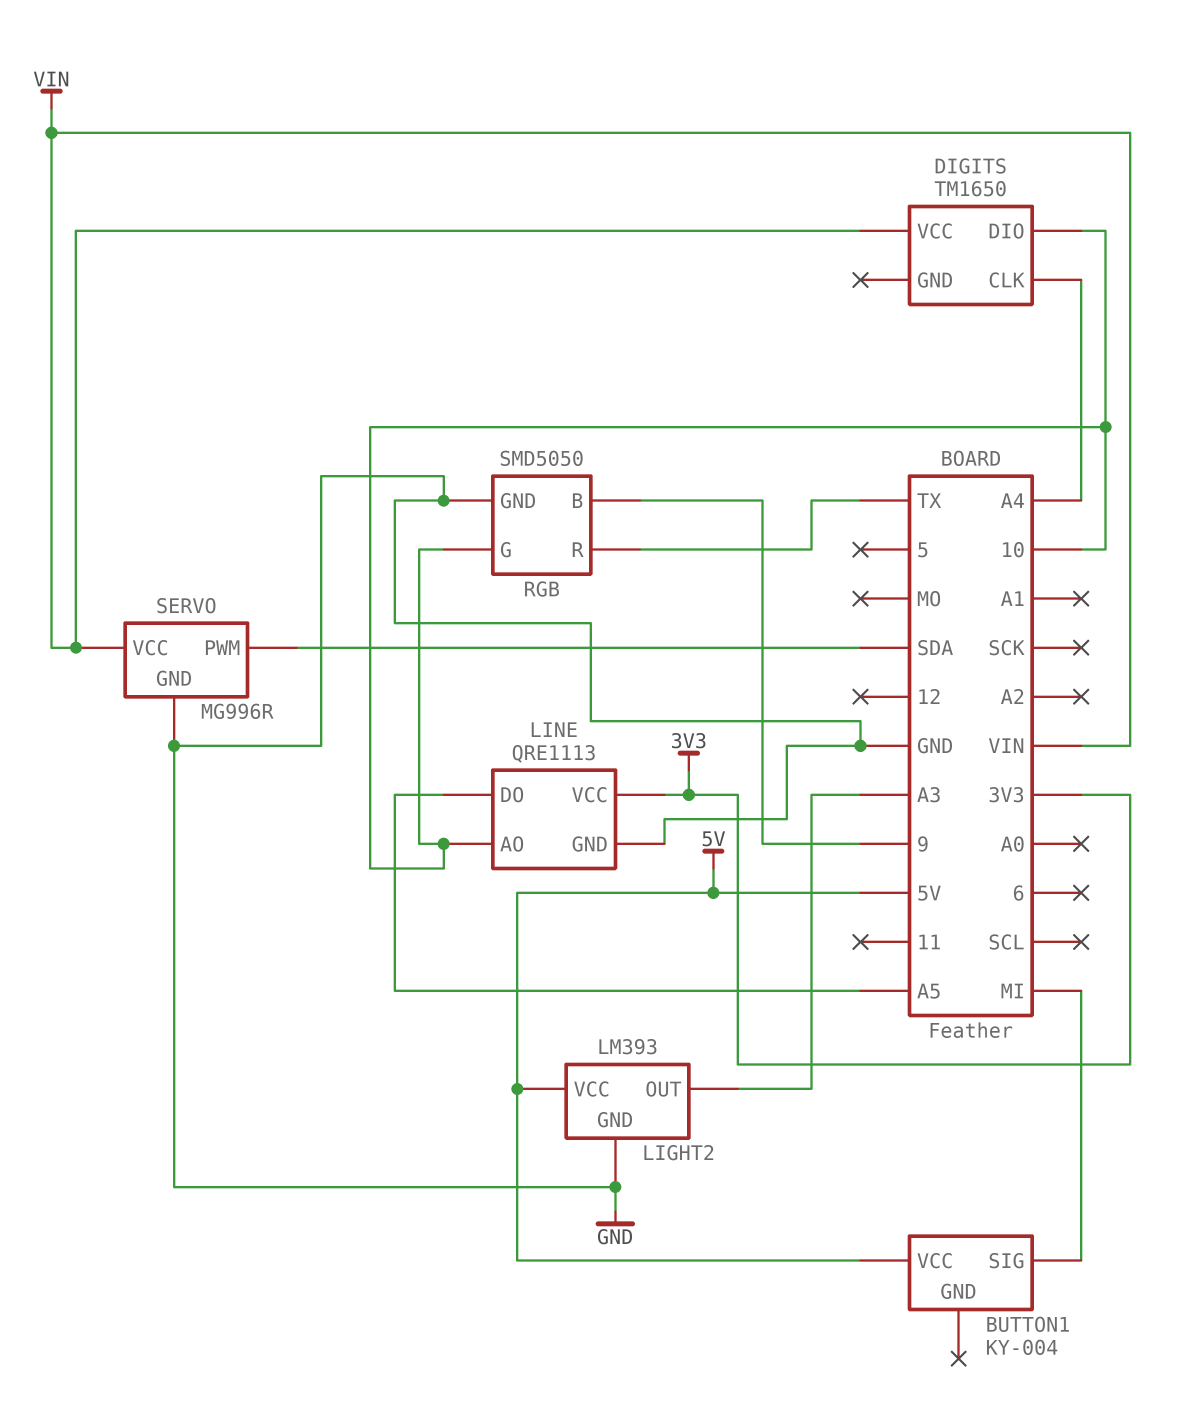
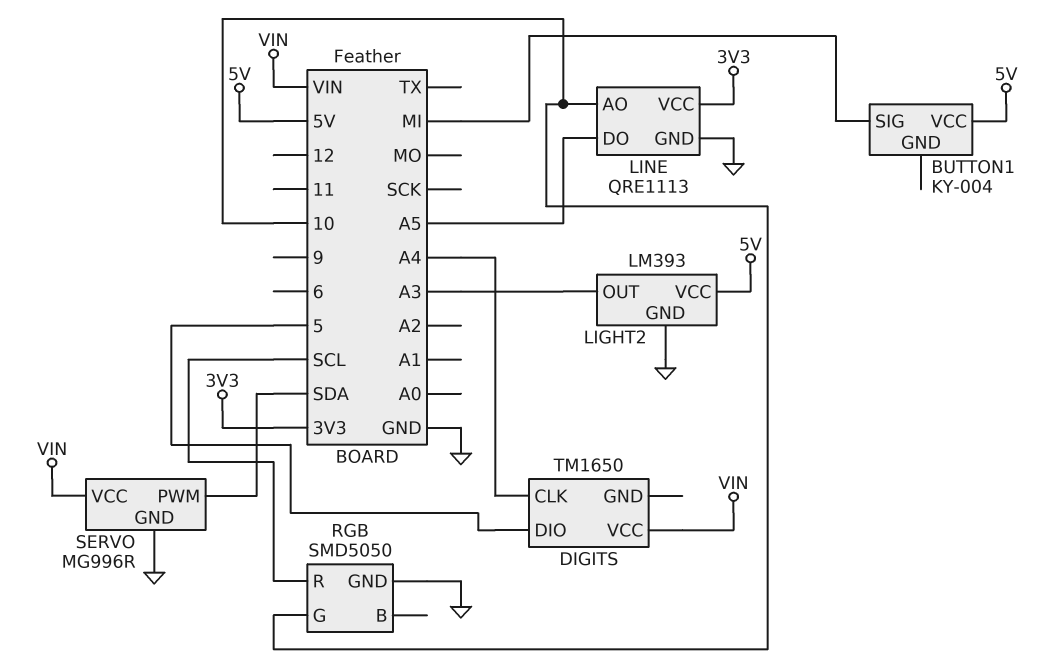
DIGITS pin DIO: 10 -> 5
RGB pin B: 9 -> none
RGB pin R: TX -> SCL

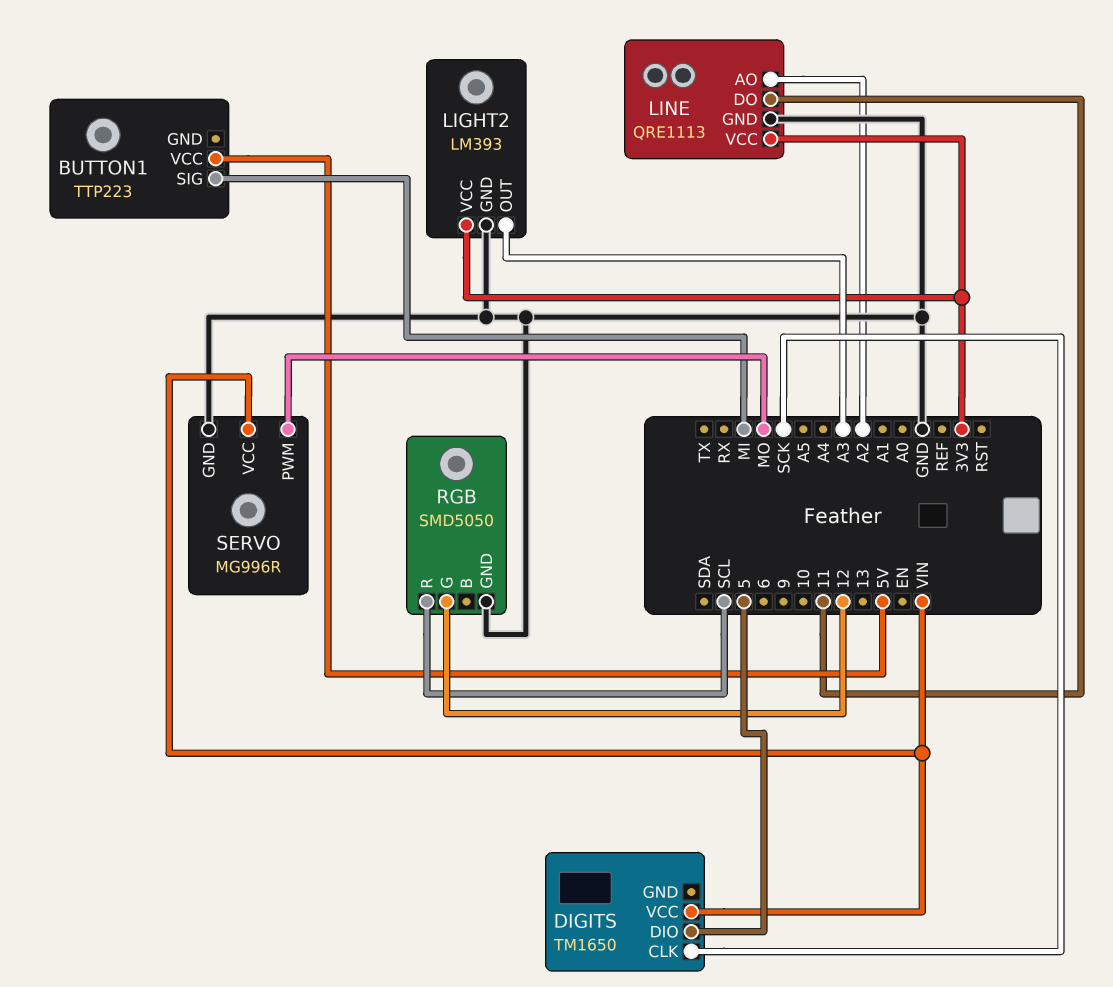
BUTTON1: KY-004 -> TTP223
DIGITS pin CLK: A4 -> SCK
LIGHT2 pin VCC: 5V -> 3V3
LINE pin AO: 10 -> A2
LINE pin DO: A5 -> 11
RGB pin G: 10 -> 12
SERVO pin PWM: SDA -> MO

